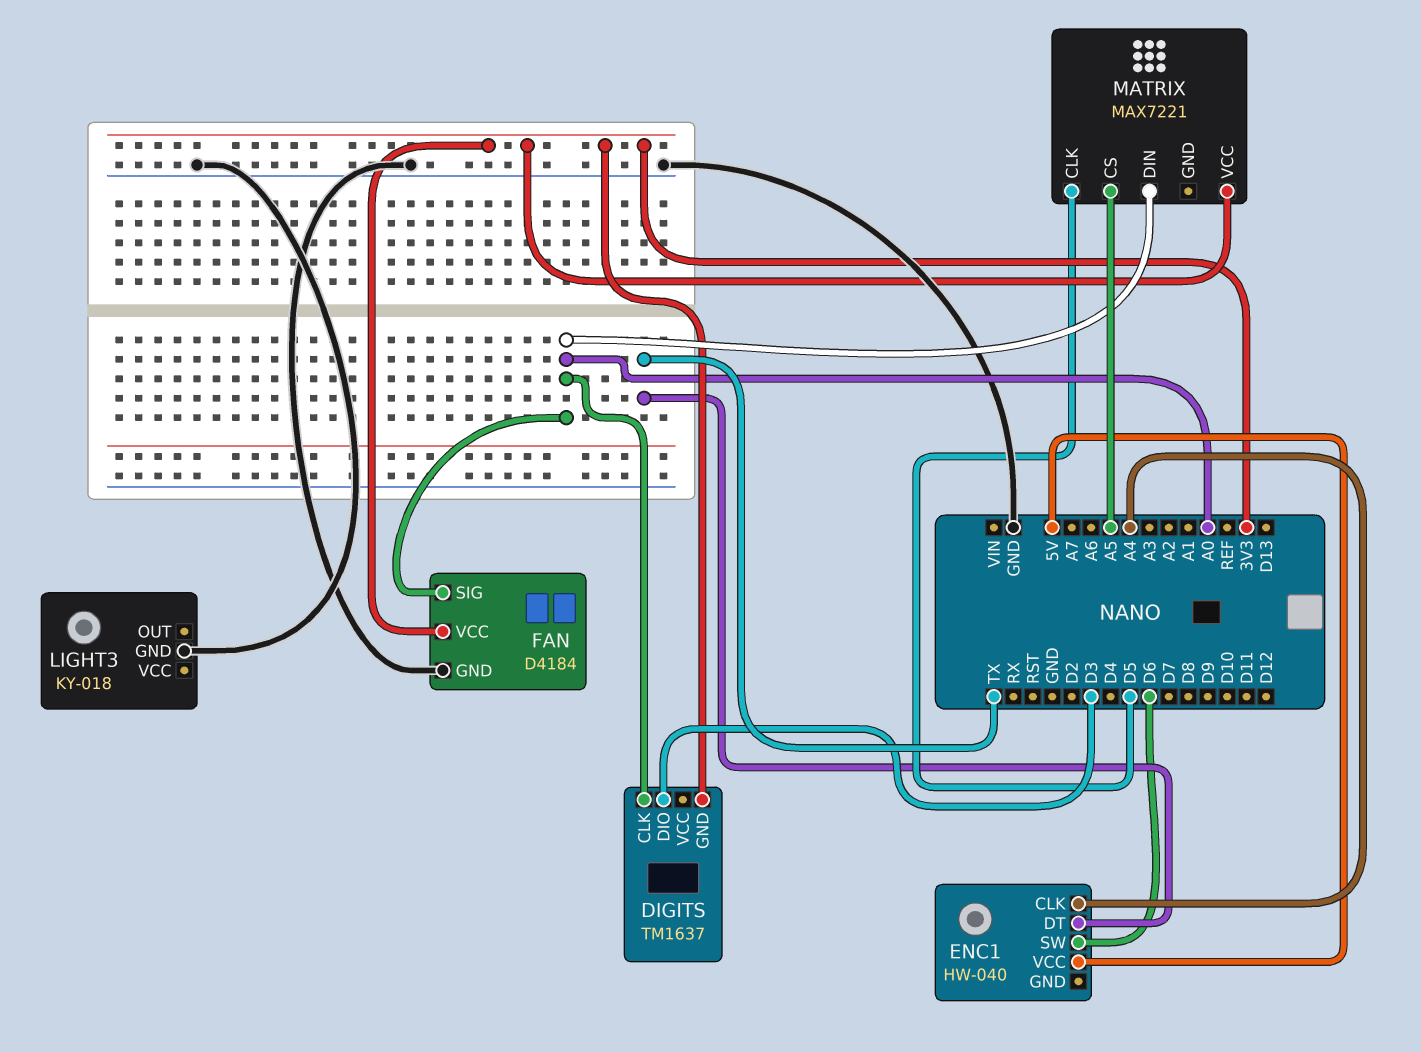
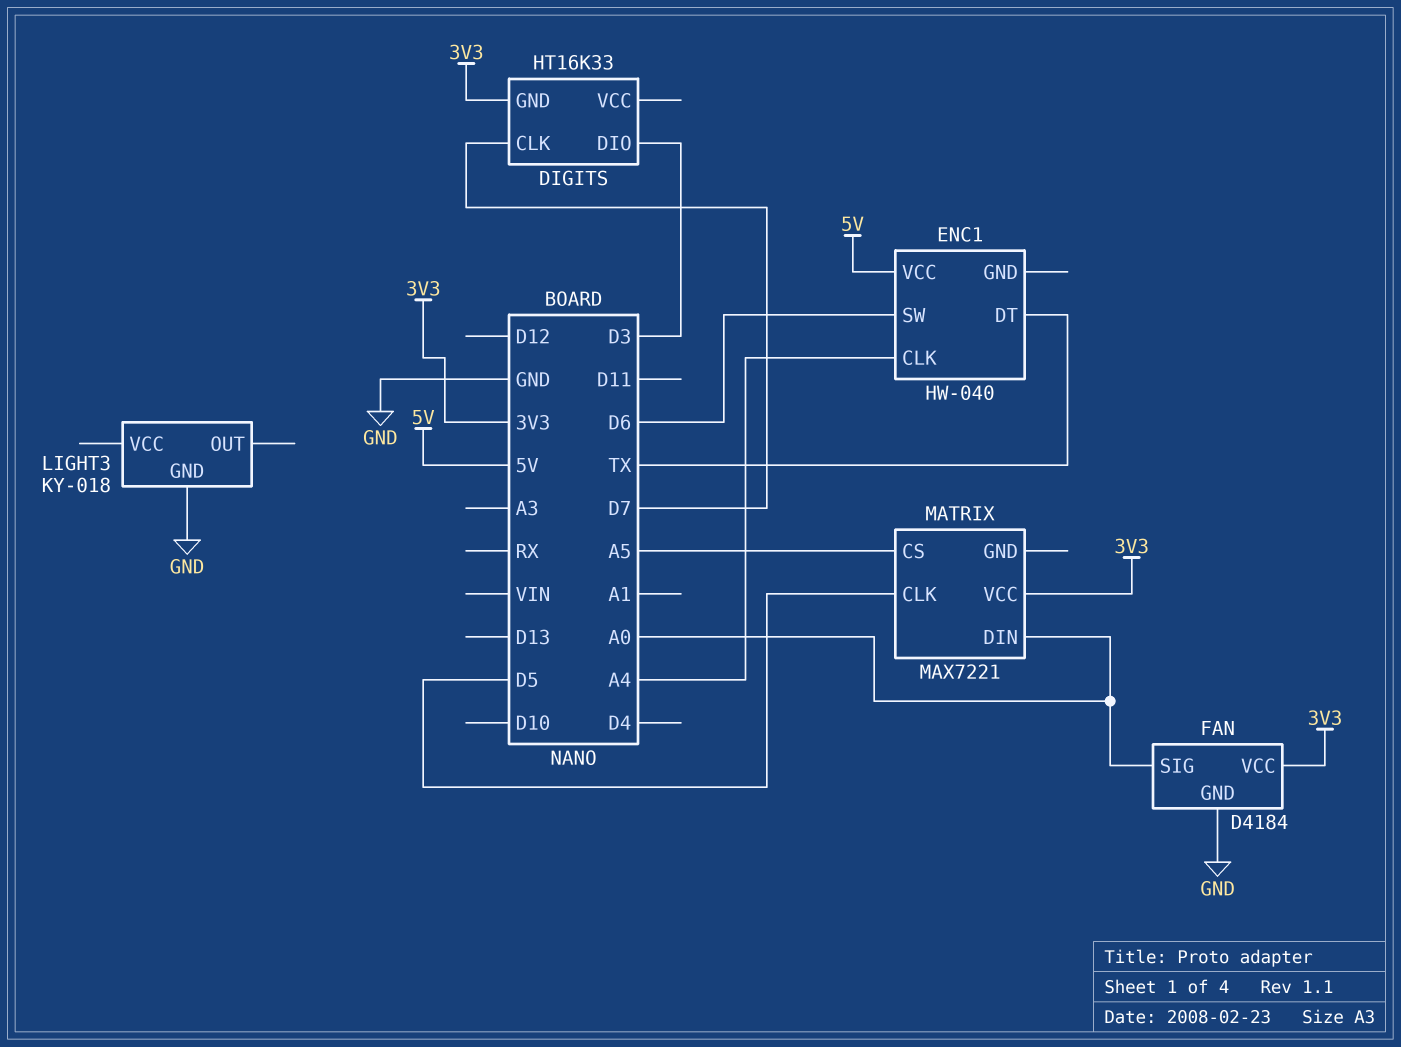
DIGITS: TM1637 -> HT16K33
DIGITS pin CLK: A0 -> D7

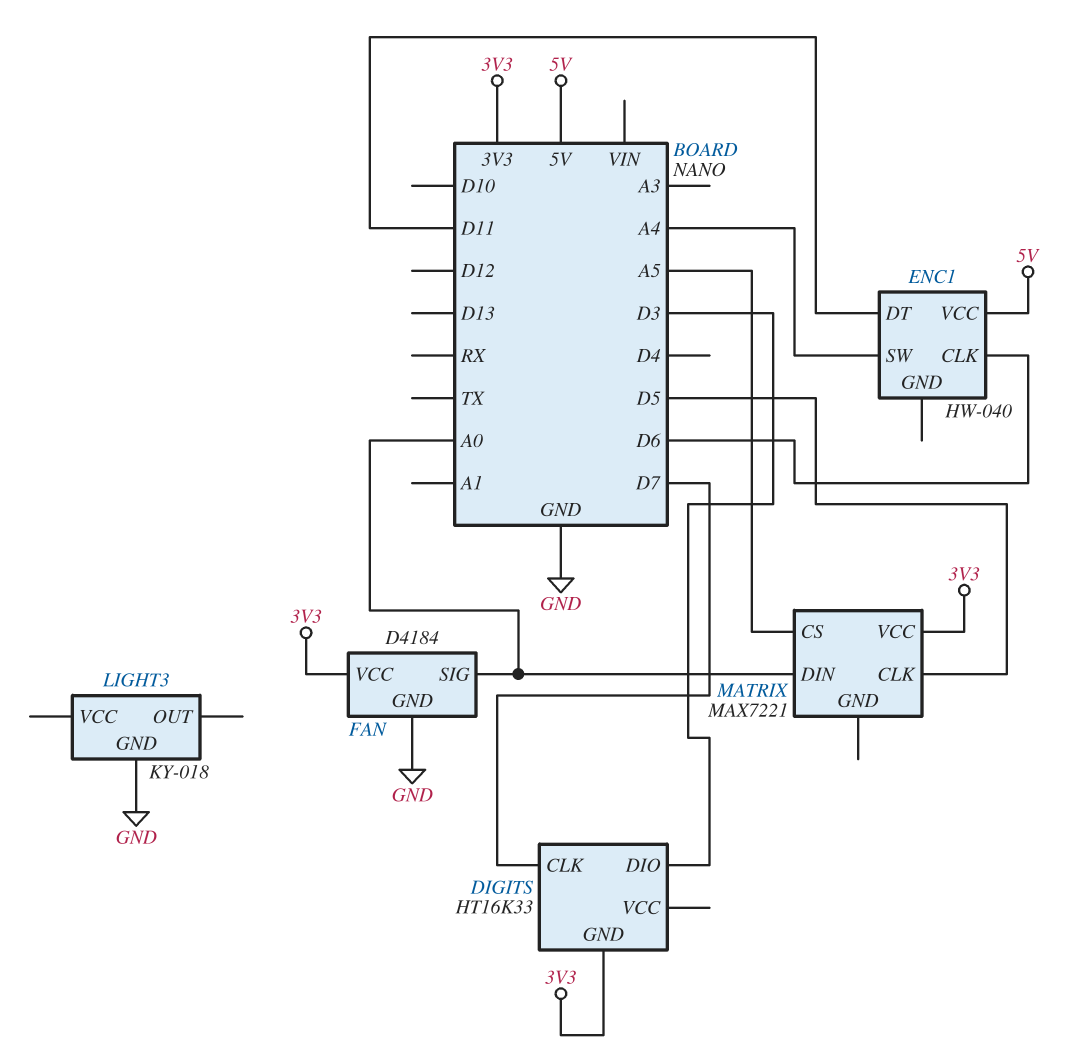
ENC1 pin CLK: A4 -> D6
ENC1 pin DT: TX -> D11
ENC1 pin SW: D6 -> A4

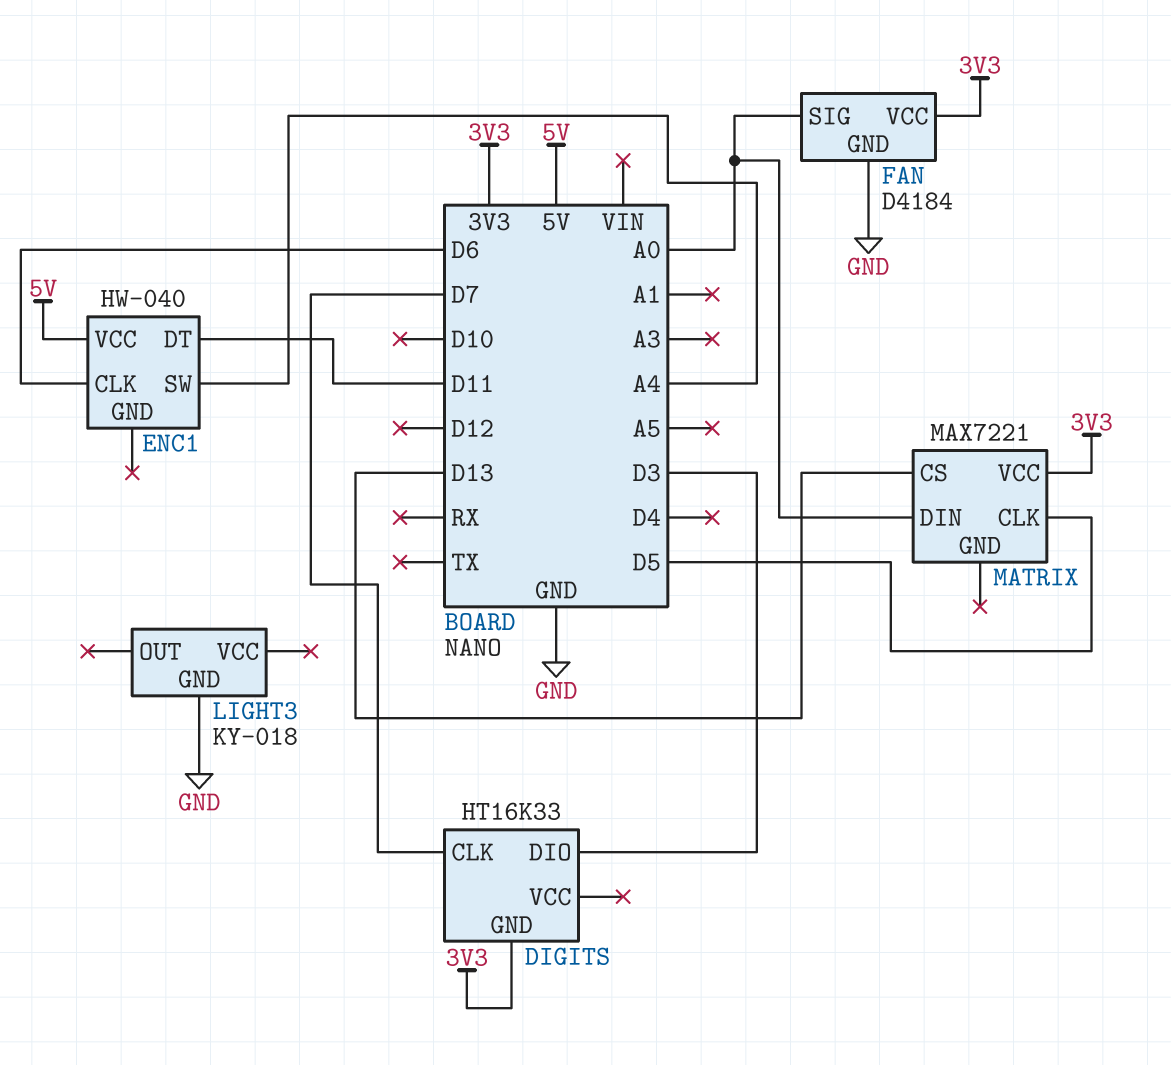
MATRIX pin CS: A5 -> D13

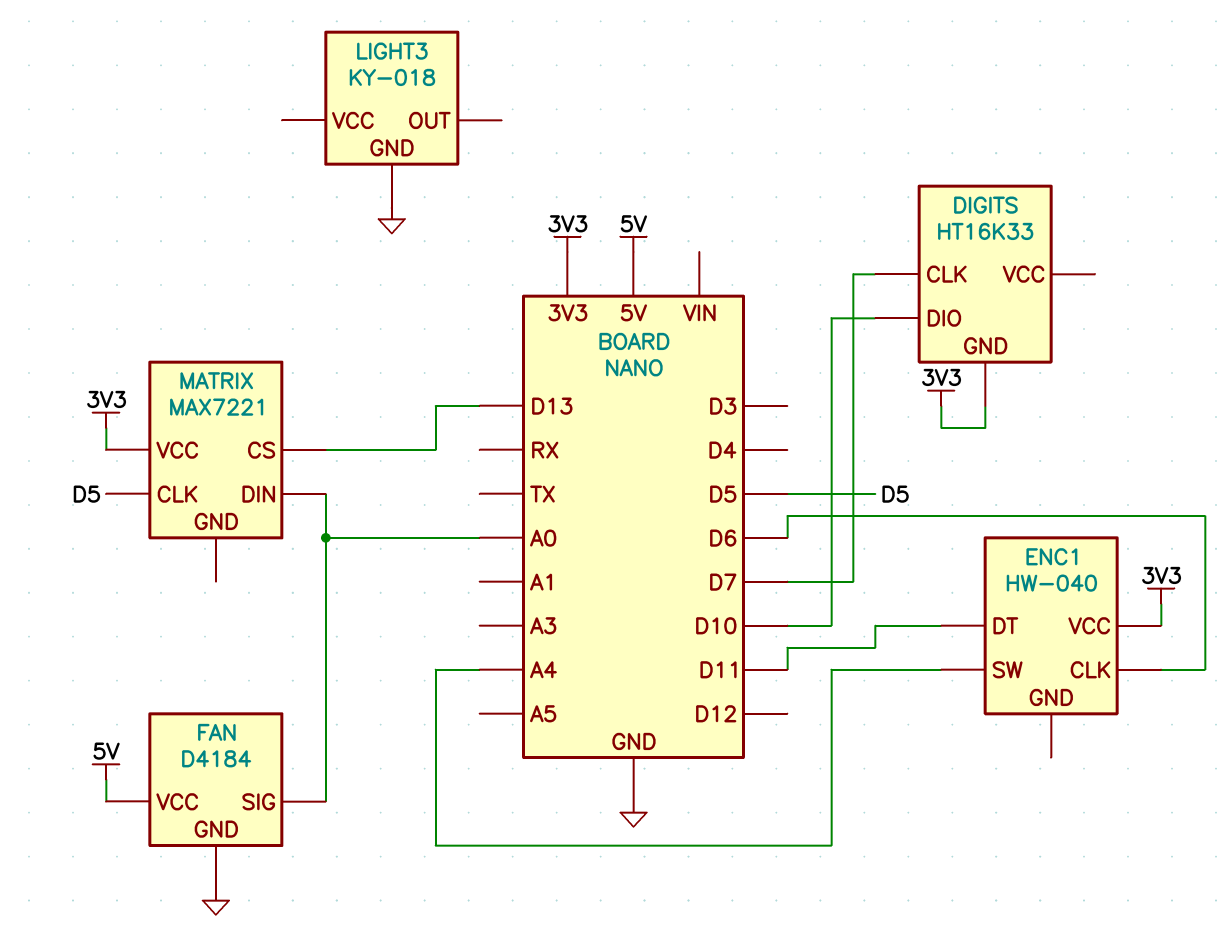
DIGITS pin DIO: D3 -> D10
ENC1 pin VCC: 5V -> 3V3
FAN pin VCC: 3V3 -> 5V

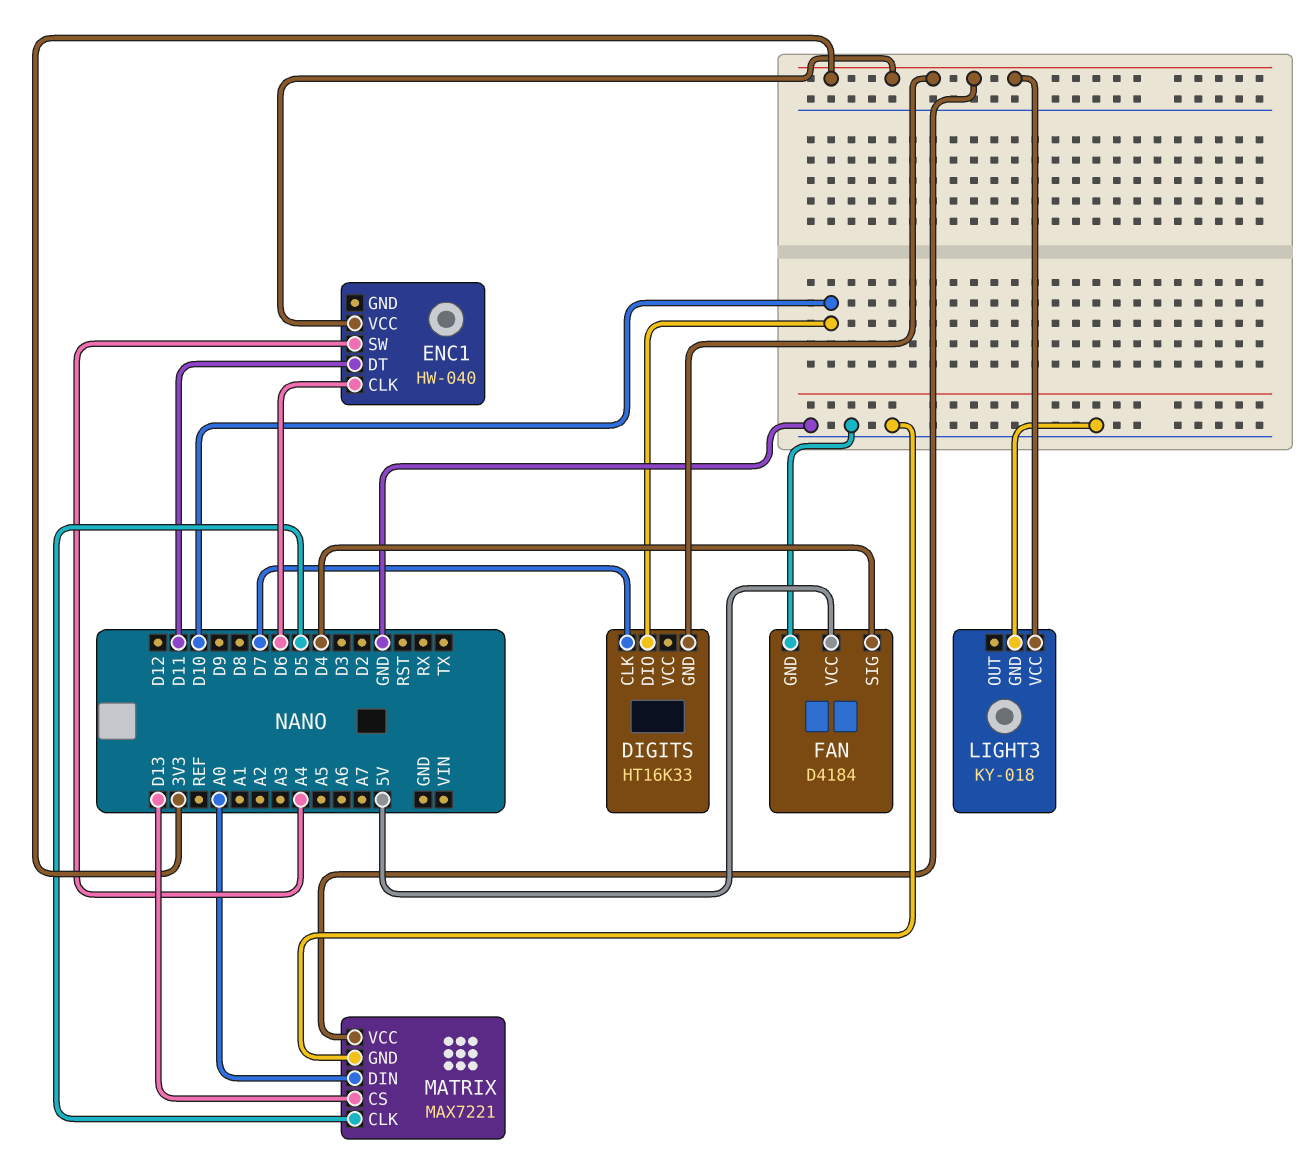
FAN pin SIG: A0 -> D4
LIGHT3 pin VCC: none -> 3V3
MATRIX pin GND: none -> GND

